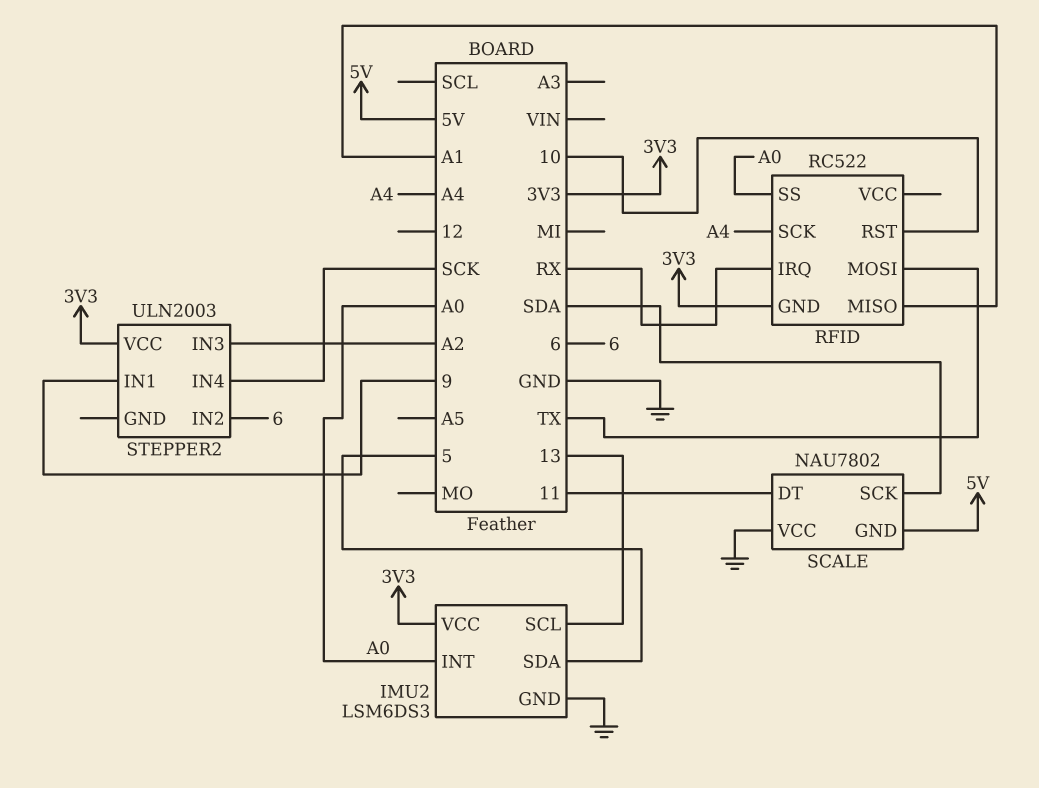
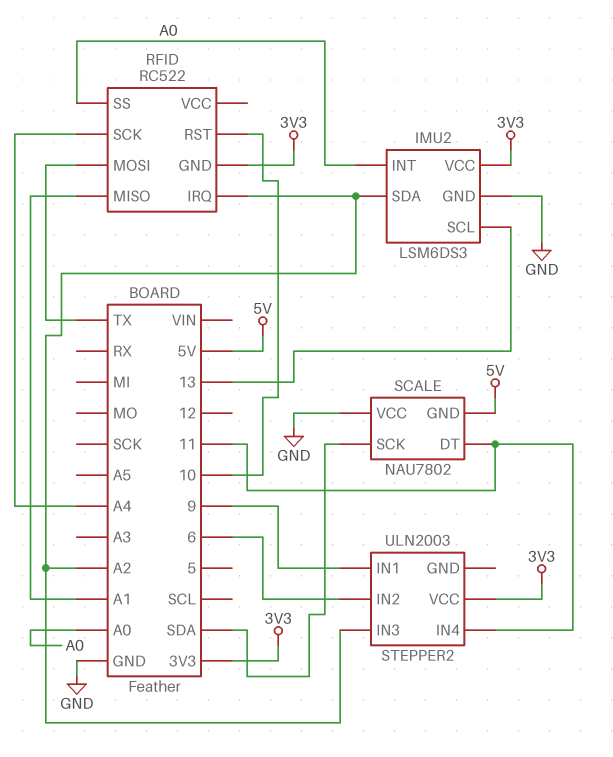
IMU2 pin SDA: 5 -> A2
RFID pin IRQ: RX -> A2
STEPPER2 pin IN4: SCK -> 11

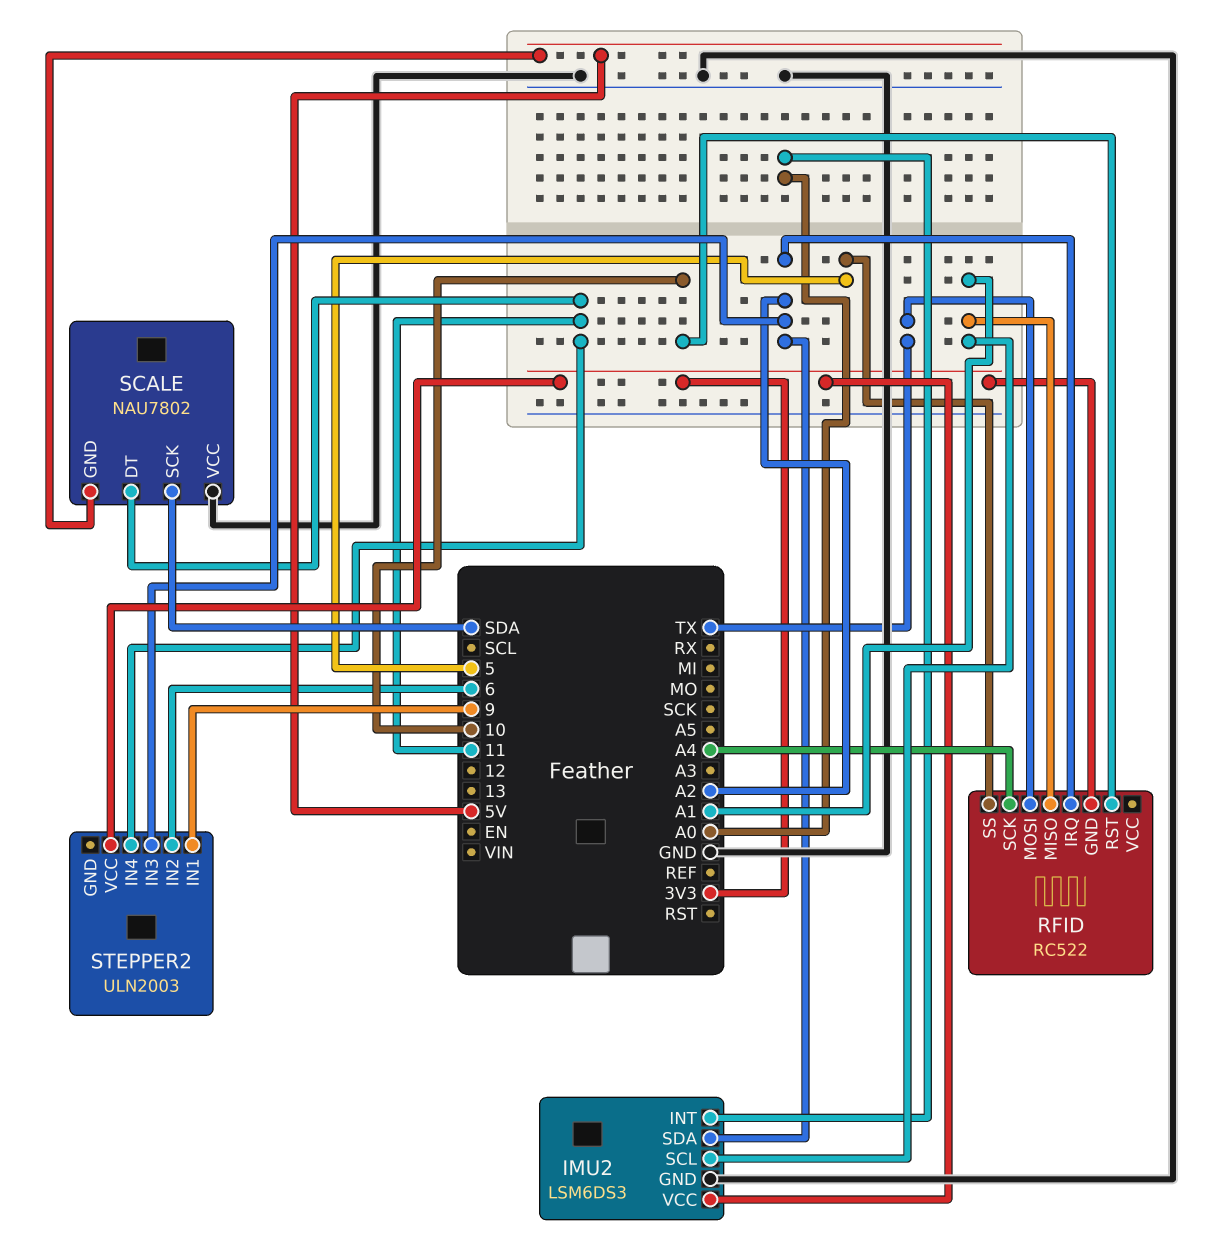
IMU2 pin SCL: 13 -> A1
RFID pin SS: A0 -> 5

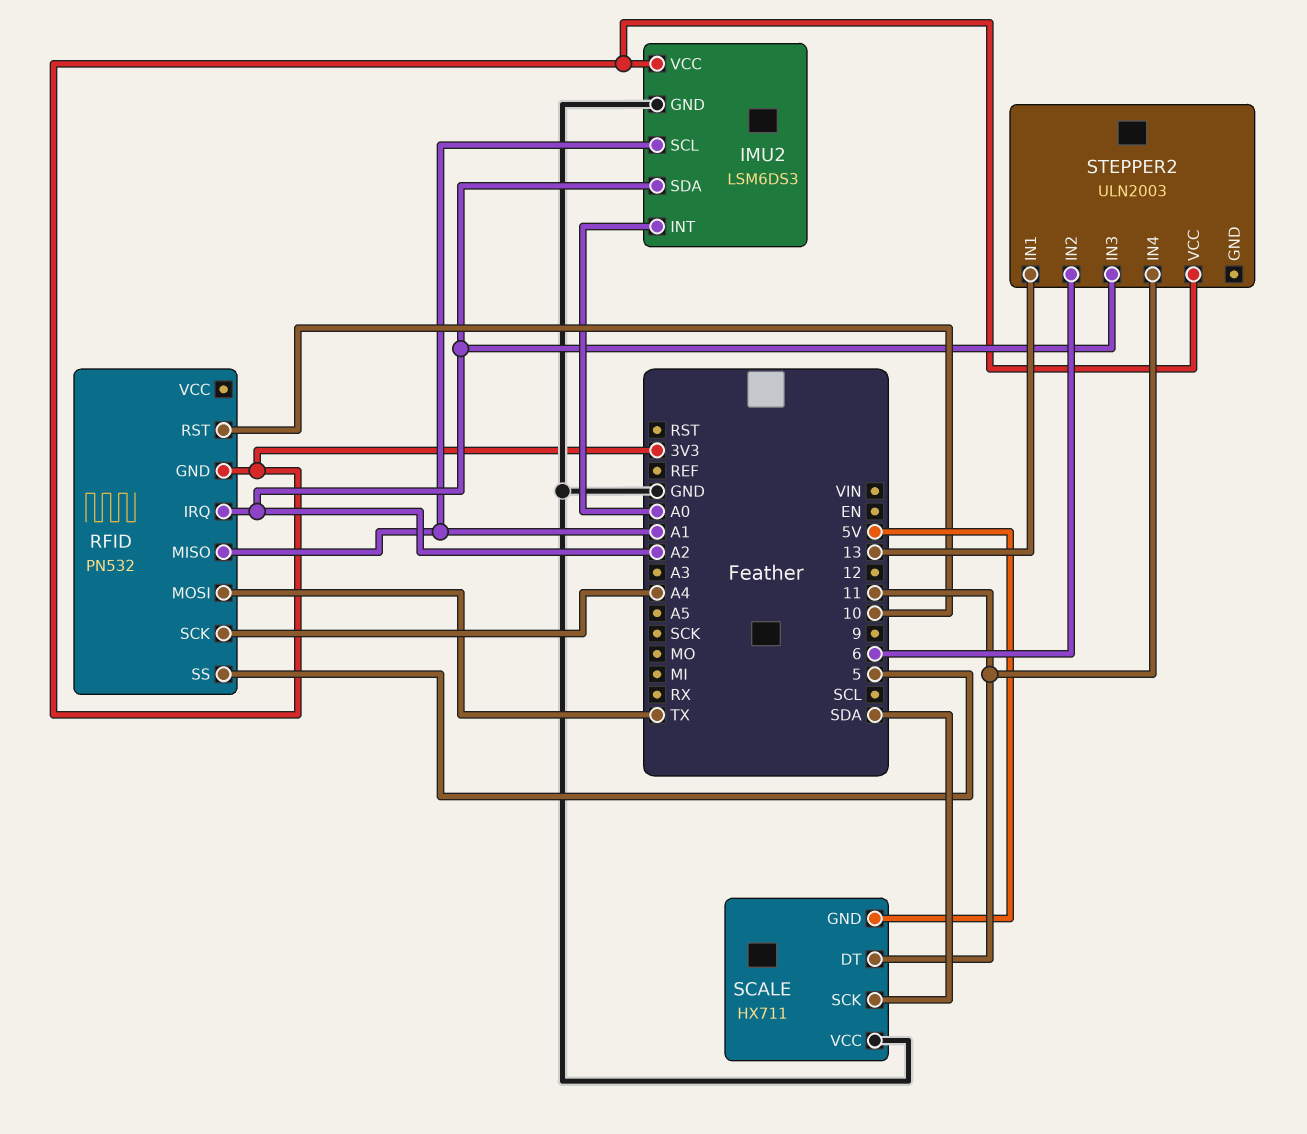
RFID: RC522 -> PN532
SCALE: NAU7802 -> HX711
STEPPER2 pin IN1: 9 -> 13

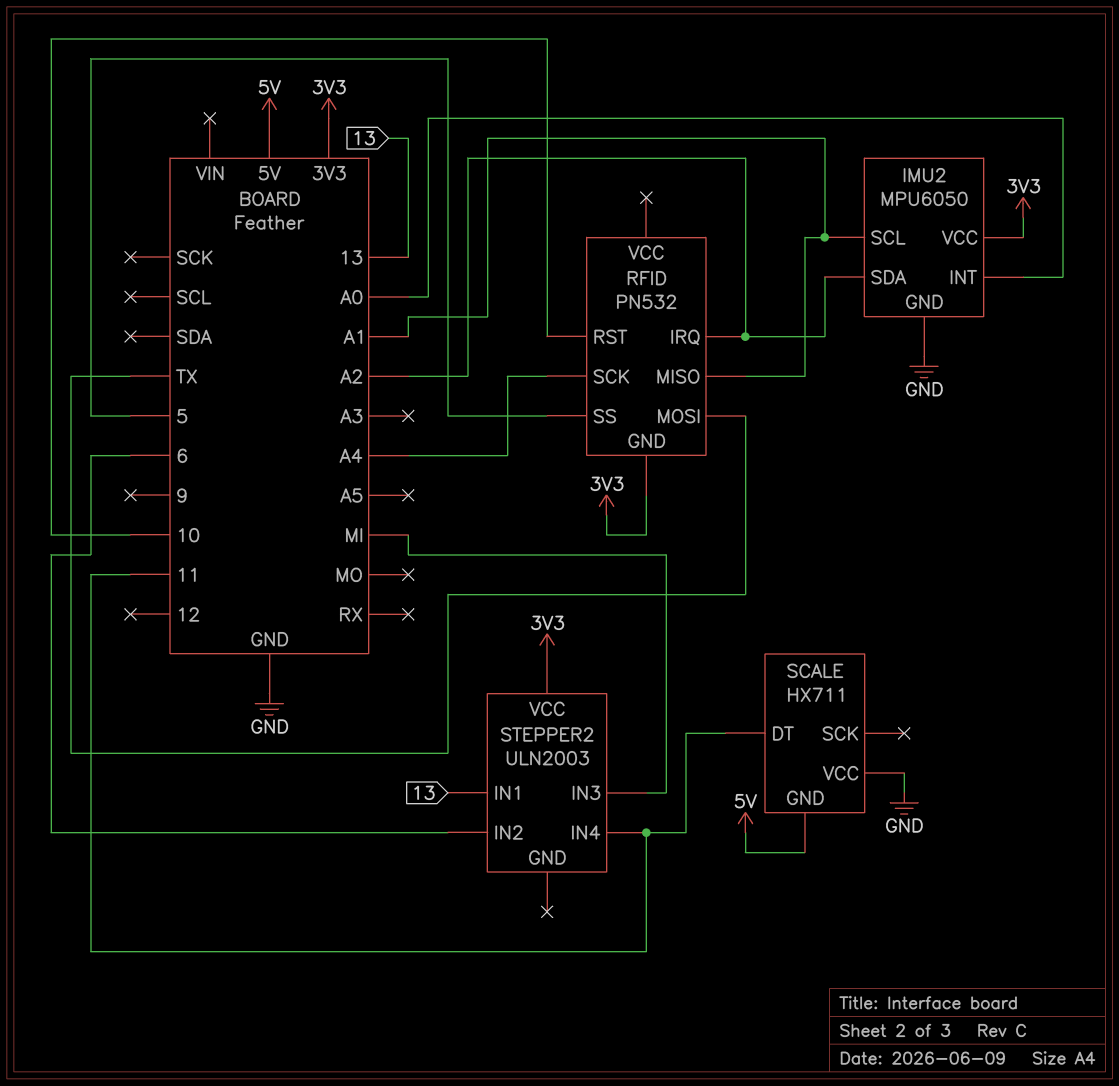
IMU2: LSM6DS3 -> MPU6050
SCALE pin SCK: SDA -> none
STEPPER2 pin IN3: A2 -> MI

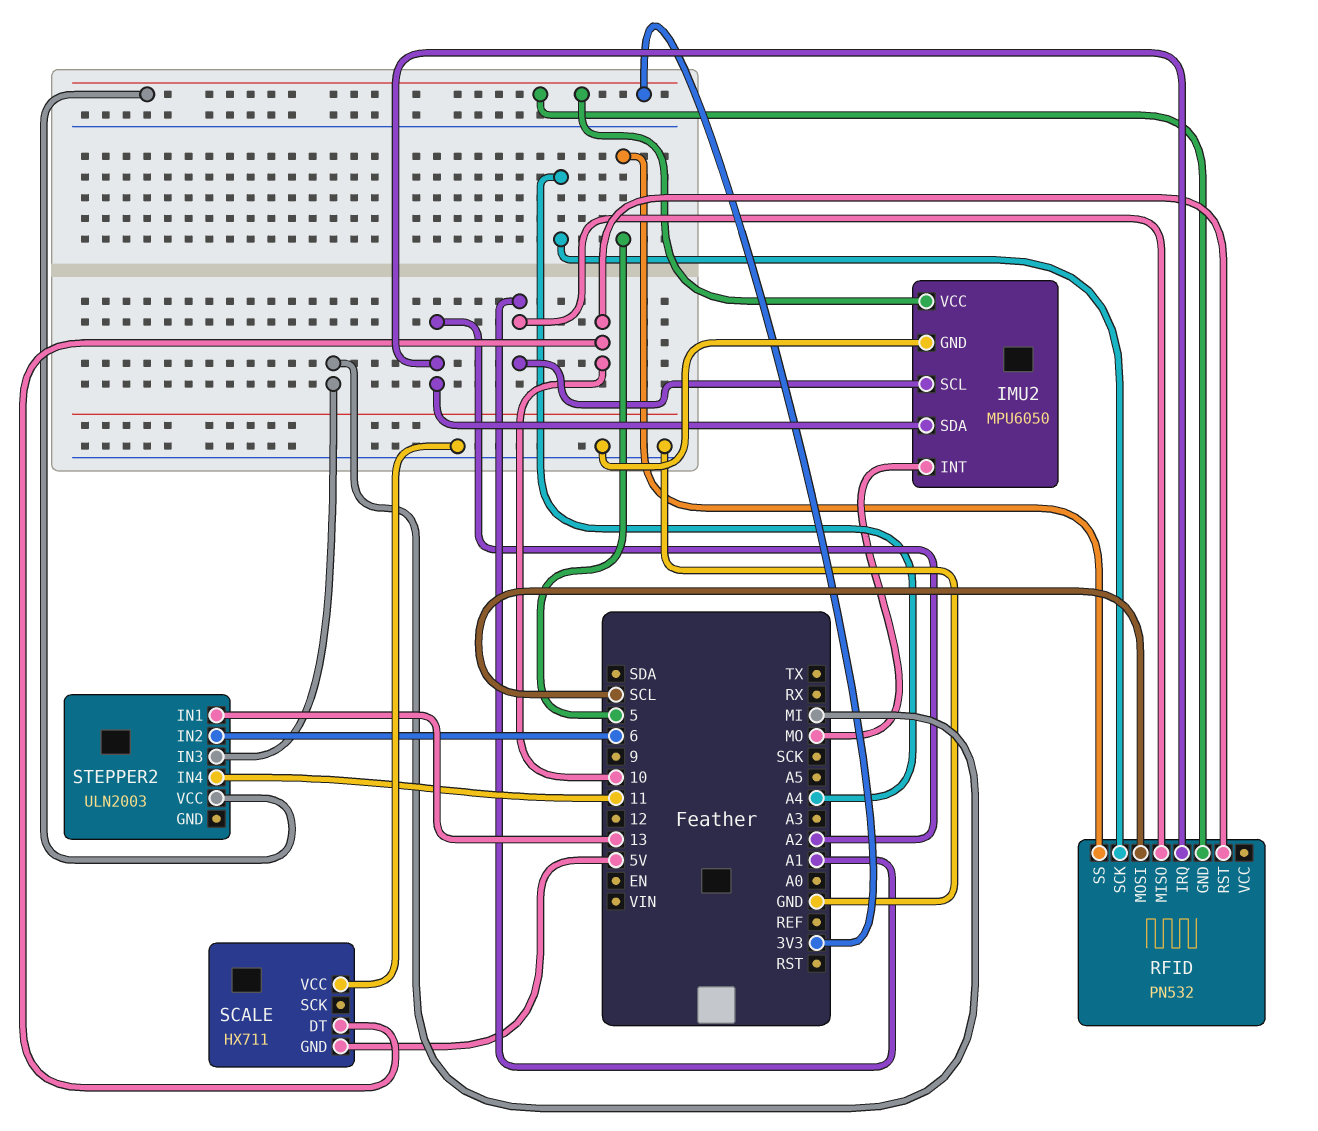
IMU2 pin INT: A0 -> MO
RFID pin MOSI: TX -> SCL
SCALE pin DT: 11 -> 10

